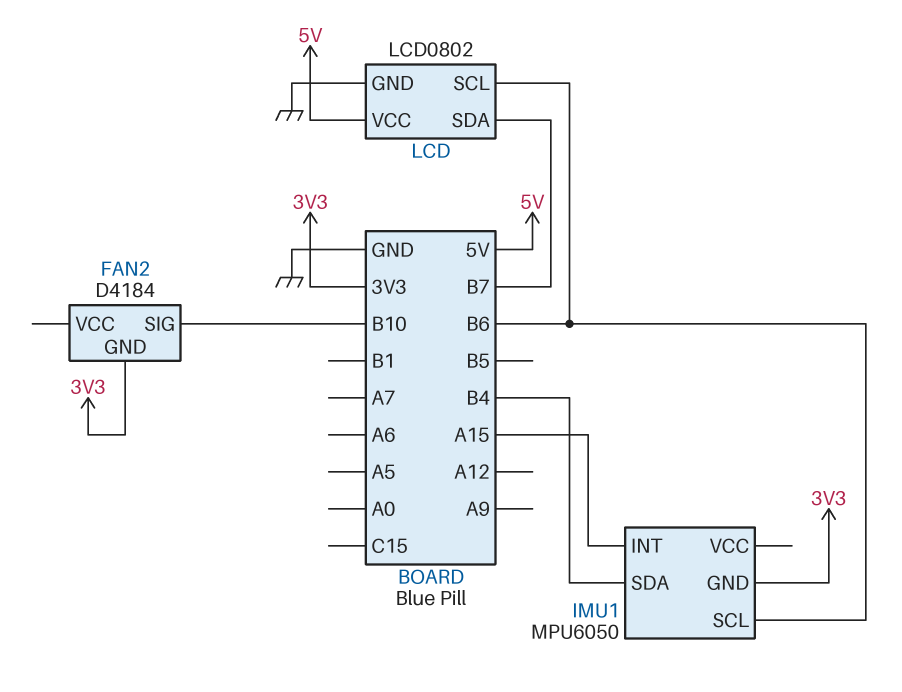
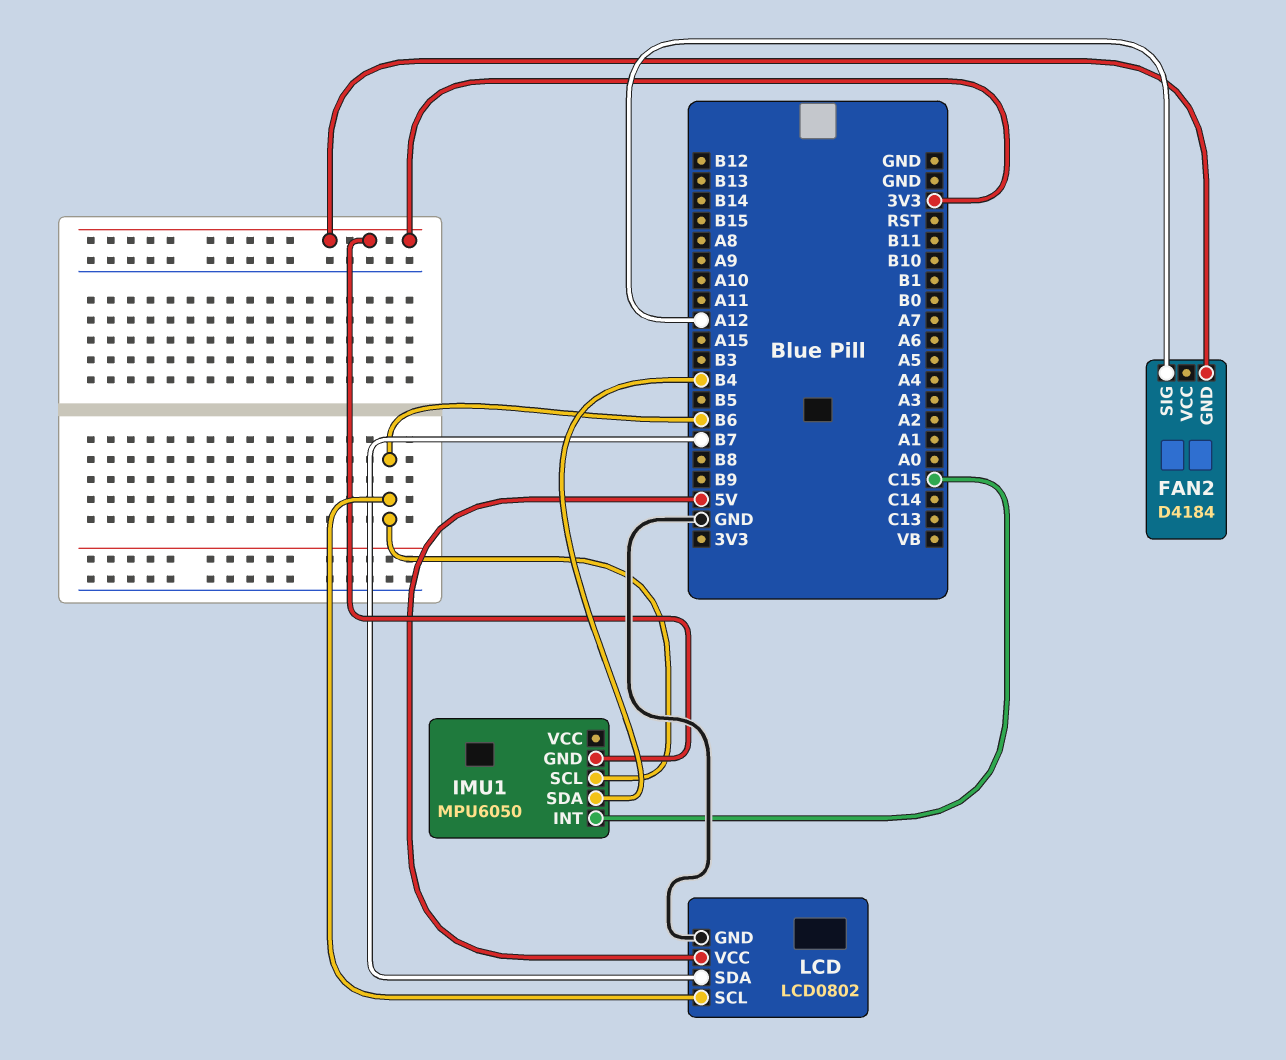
FAN2 pin SIG: B10 -> A12
IMU1 pin INT: A15 -> C15

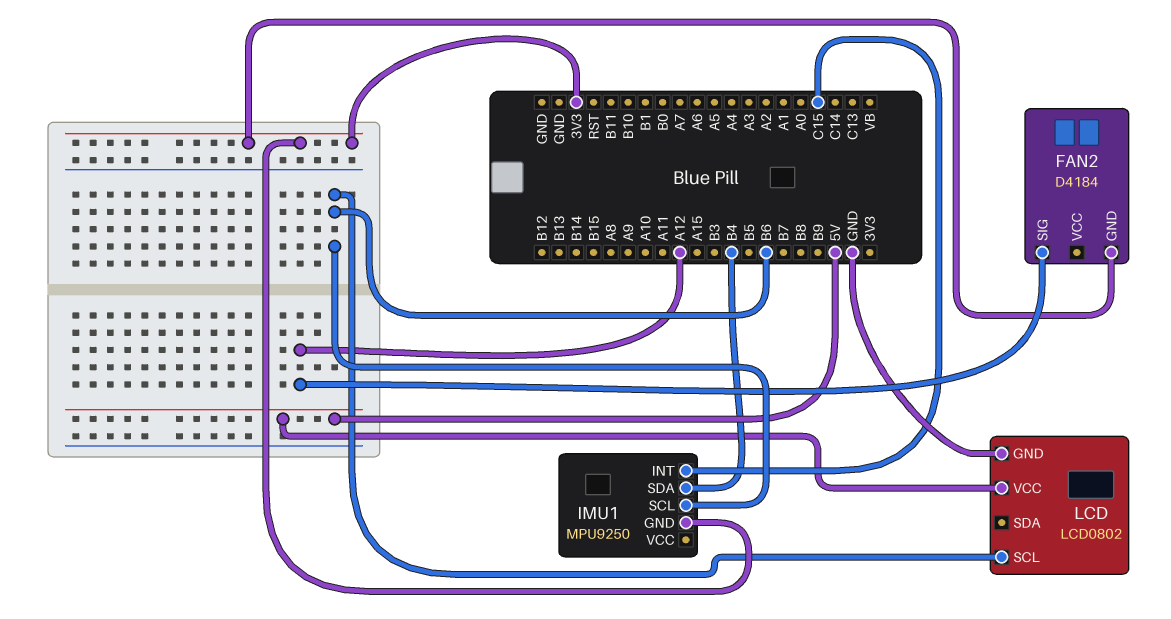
IMU1: MPU6050 -> MPU9250
LCD pin SDA: B7 -> none

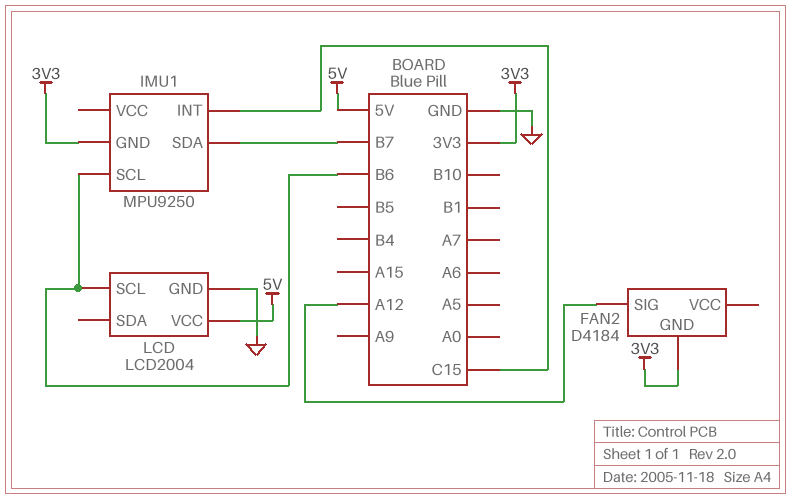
IMU1 pin SDA: B4 -> B7
LCD: LCD0802 -> LCD2004

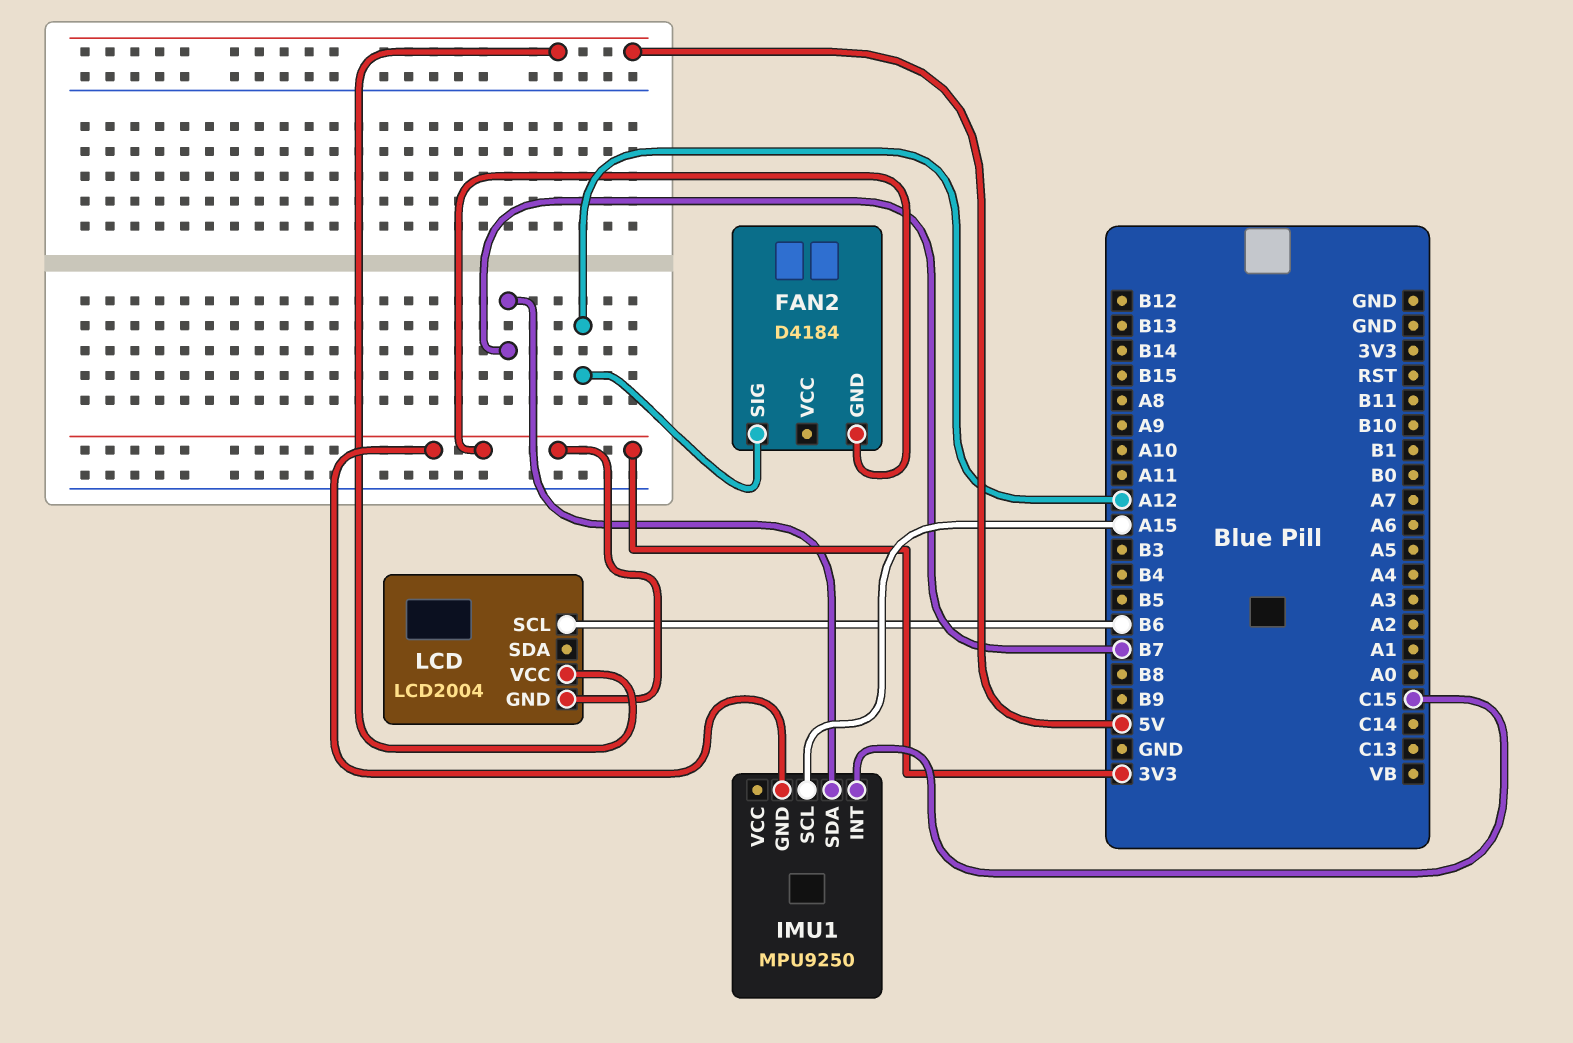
IMU1 pin SCL: B6 -> A15
LCD pin GND: GND -> 3V3

